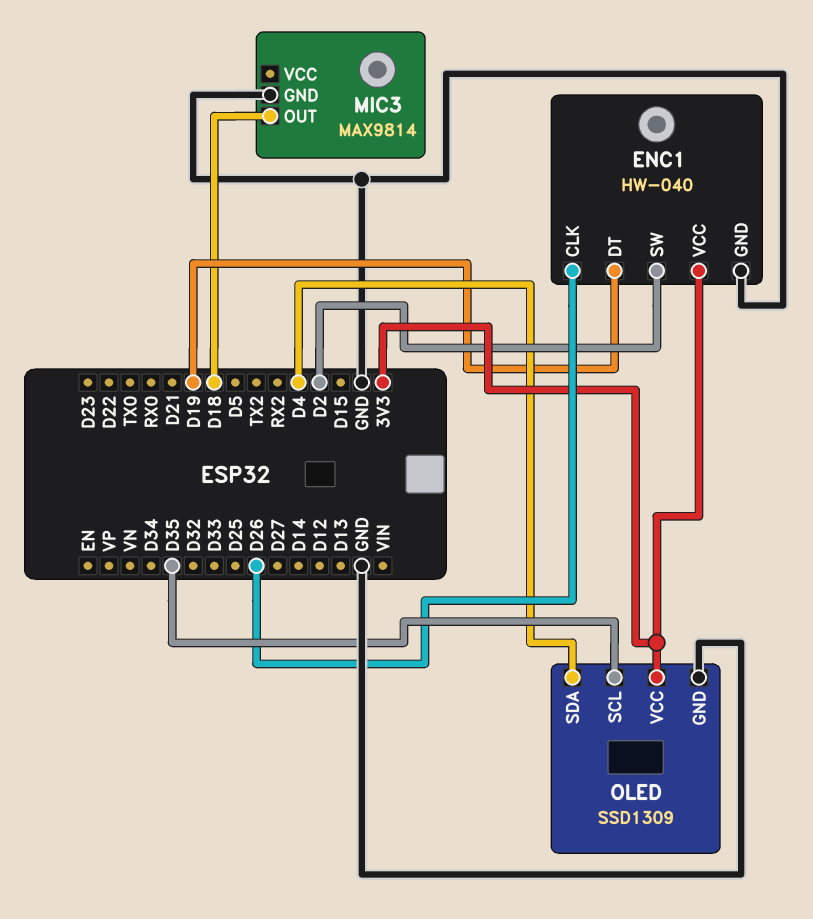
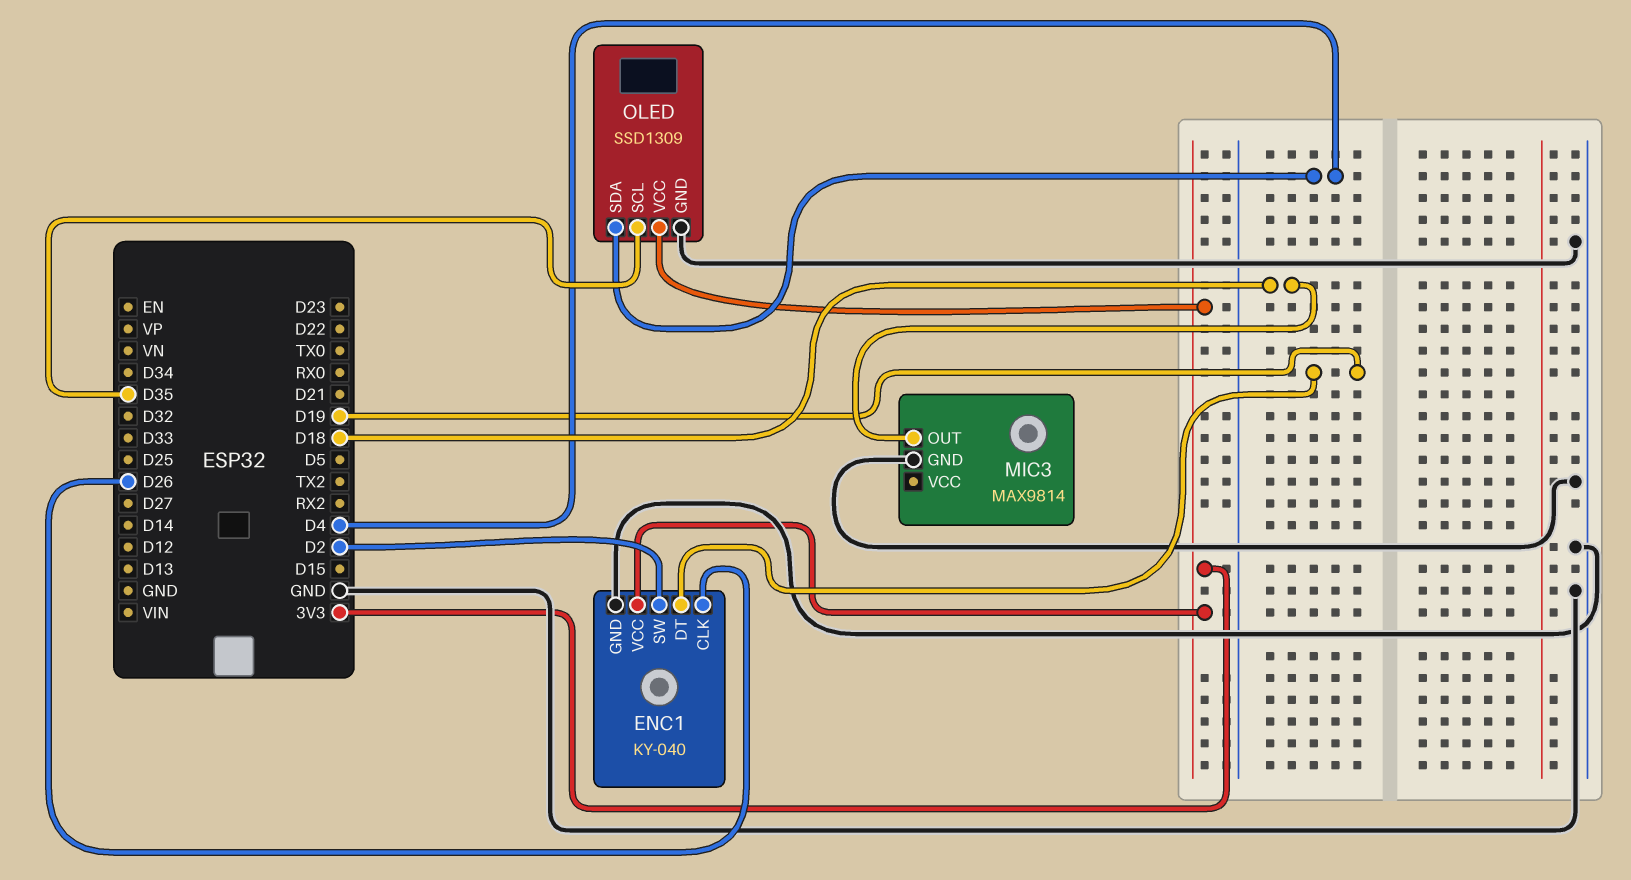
ENC1: HW-040 -> KY-040

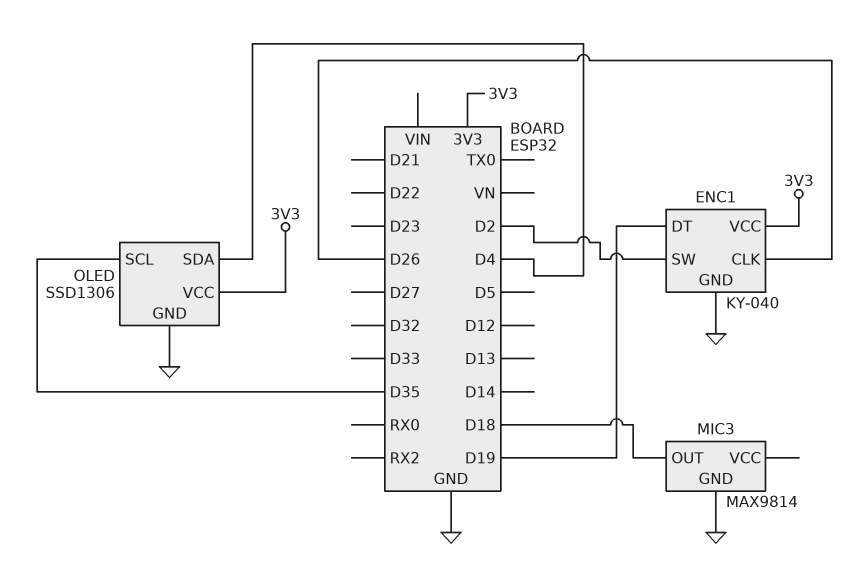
OLED: SSD1309 -> SSD1306

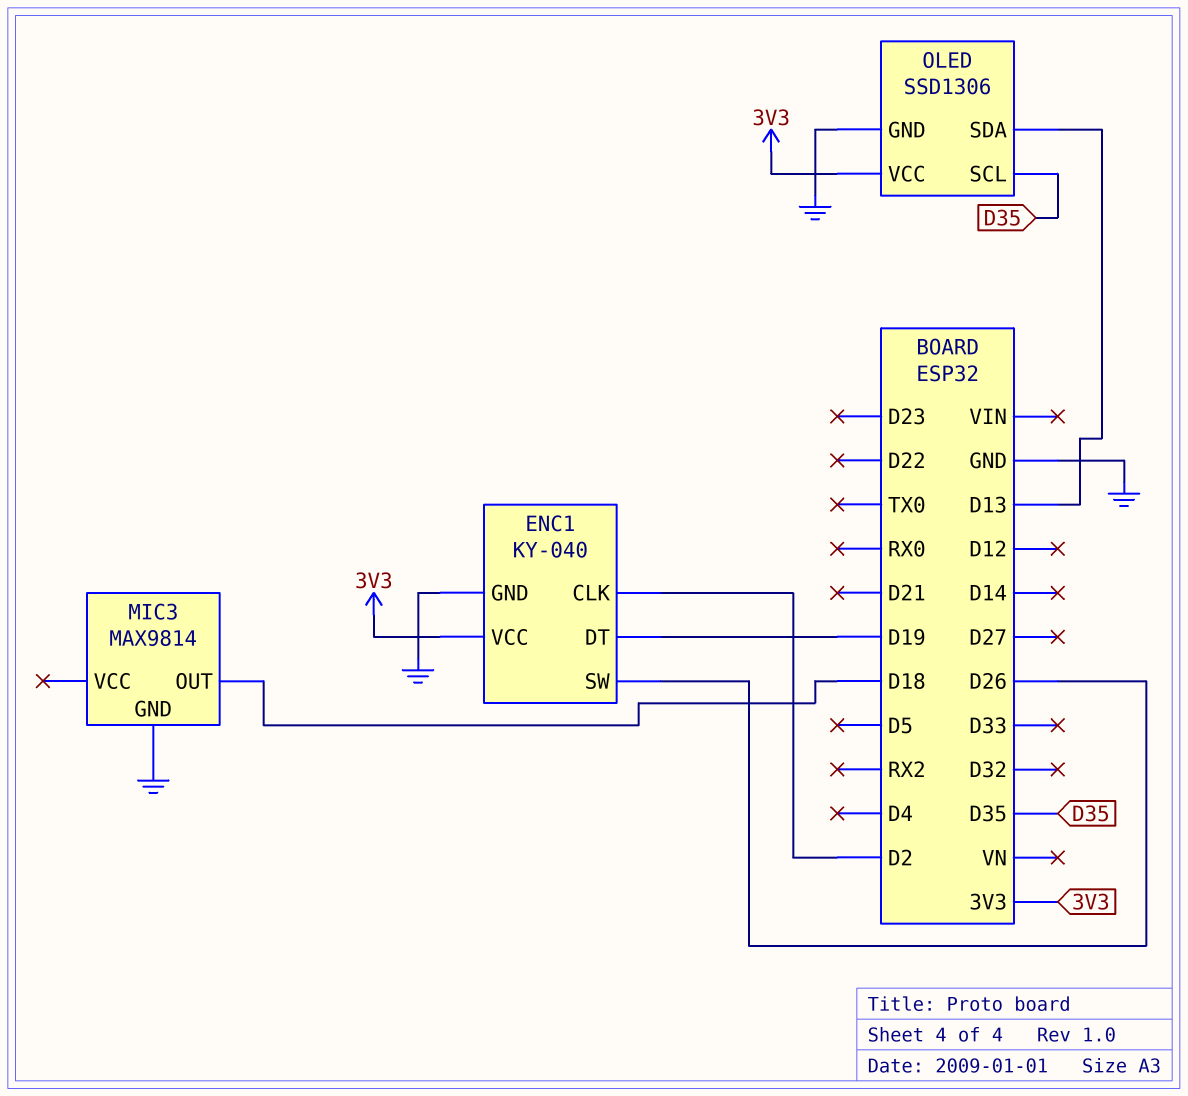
ENC1 pin CLK: D26 -> D2
ENC1 pin SW: D2 -> D26
OLED pin SDA: D4 -> D13

